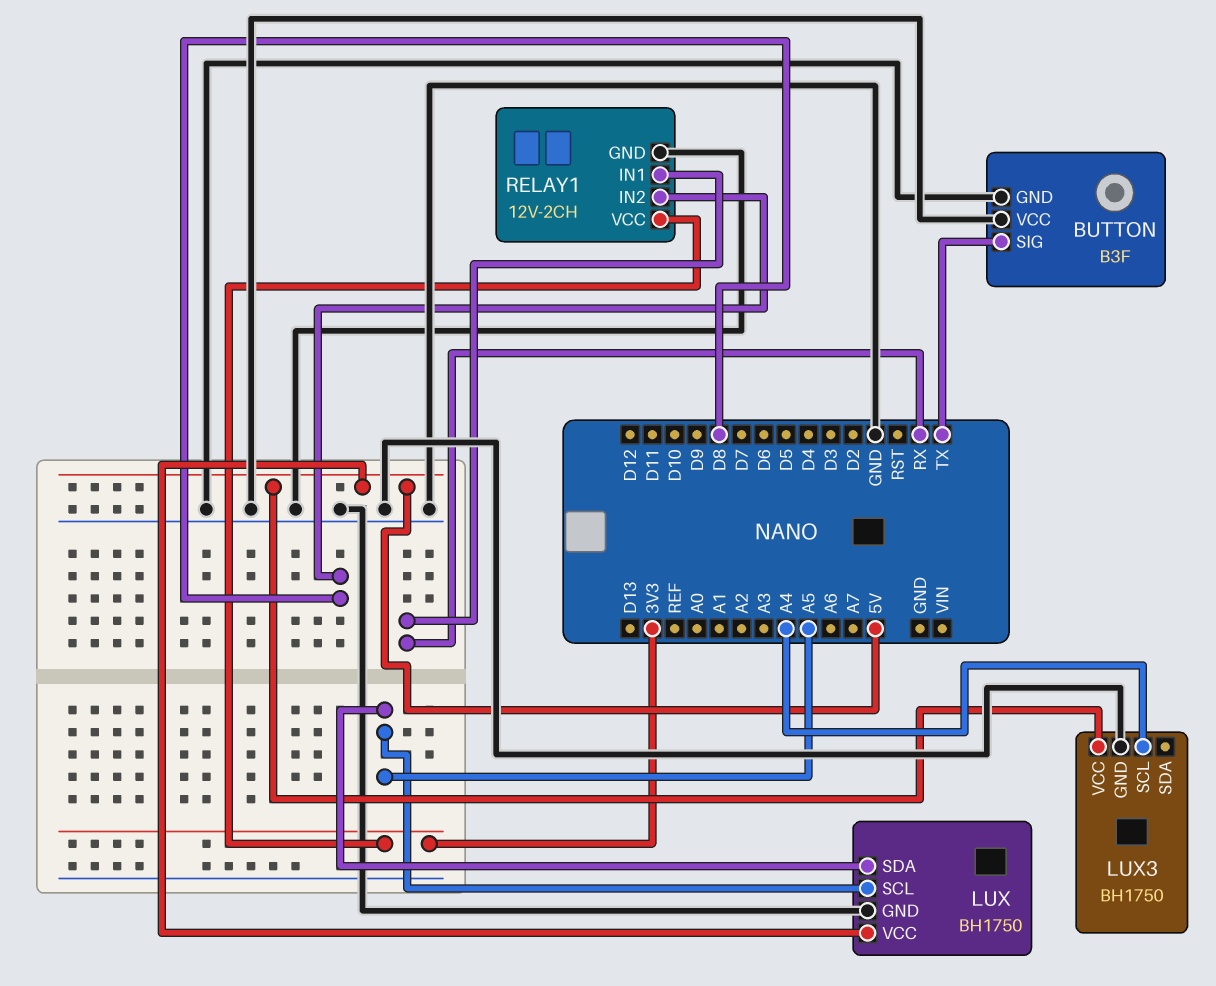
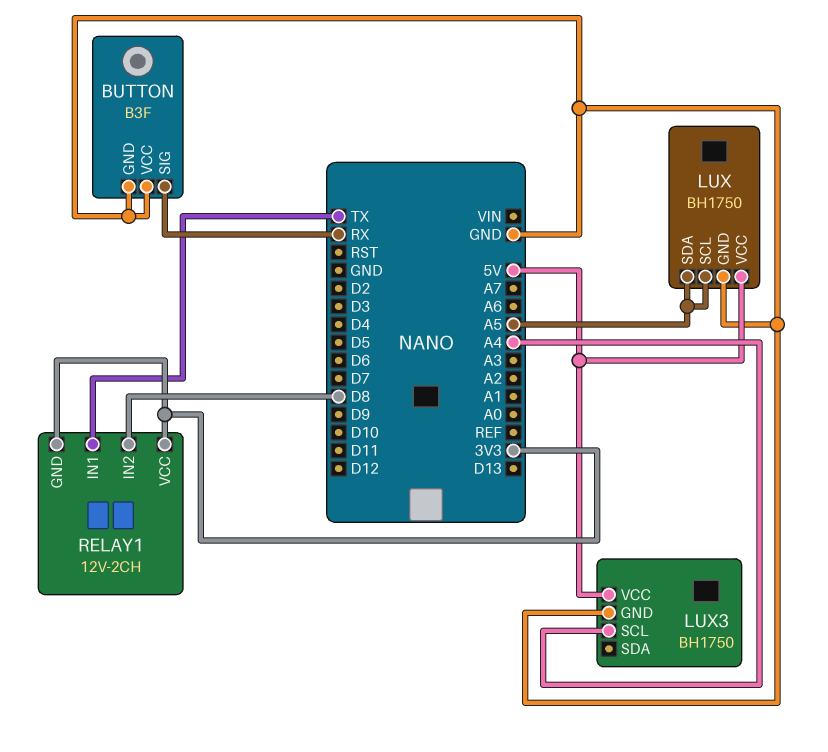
BUTTON pin SIG: TX -> RX
RELAY1 pin GND: GND -> 3V3
RELAY1 pin IN1: RX -> TX

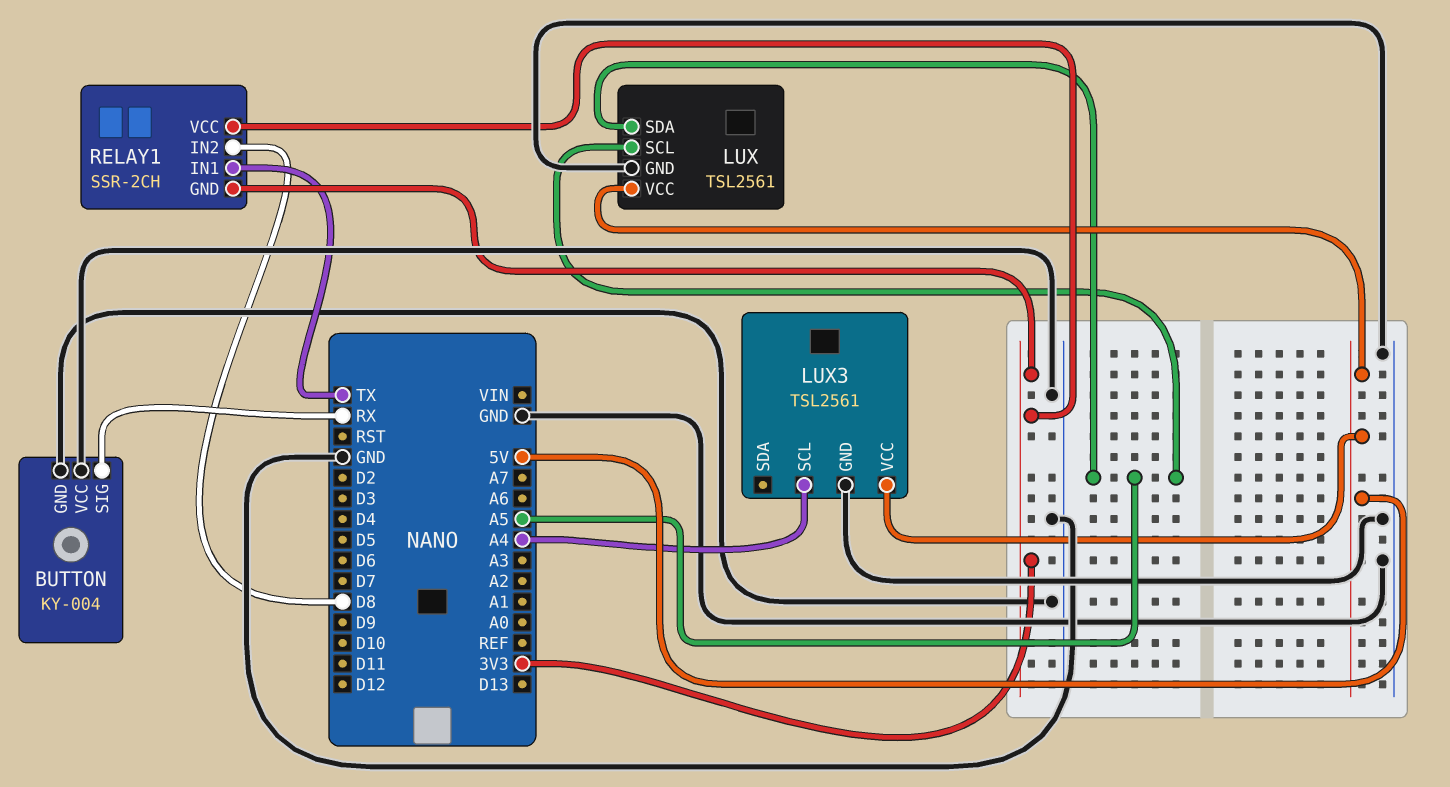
BUTTON: B3F -> KY-004
LUX: BH1750 -> TSL2561
LUX3: BH1750 -> TSL2561
RELAY1: 12V-2CH -> SSR-2CH

